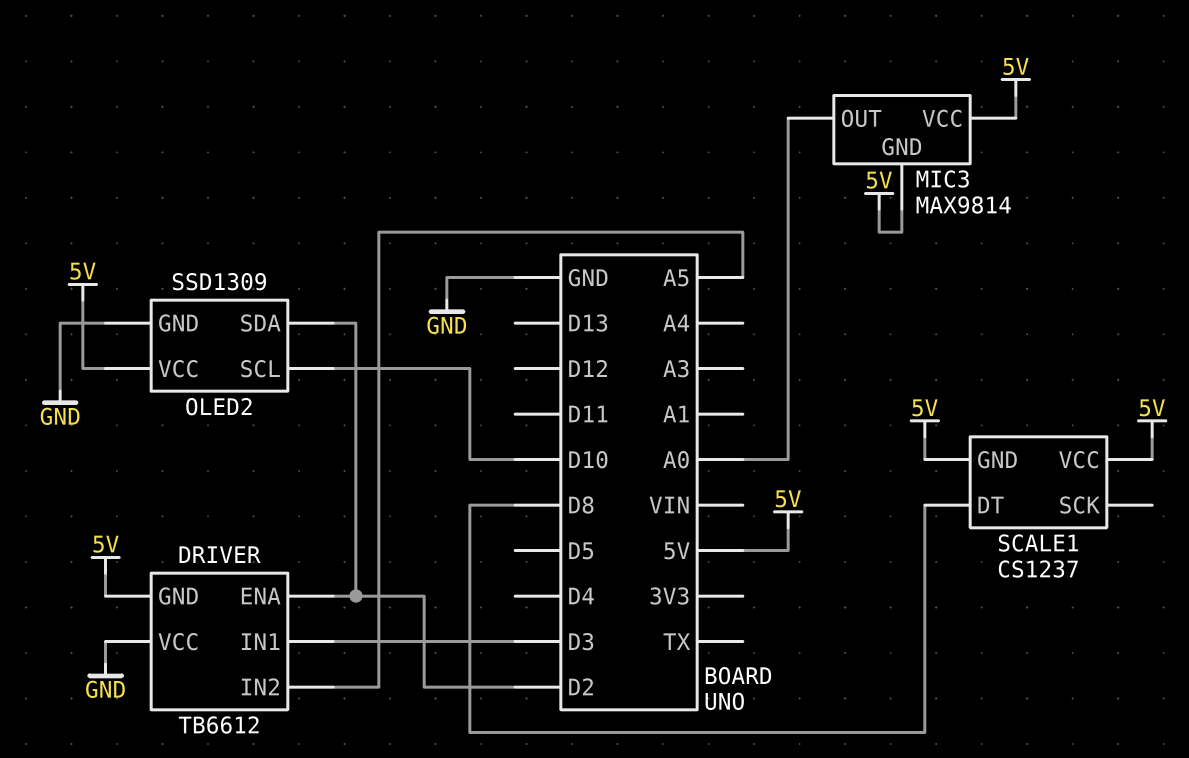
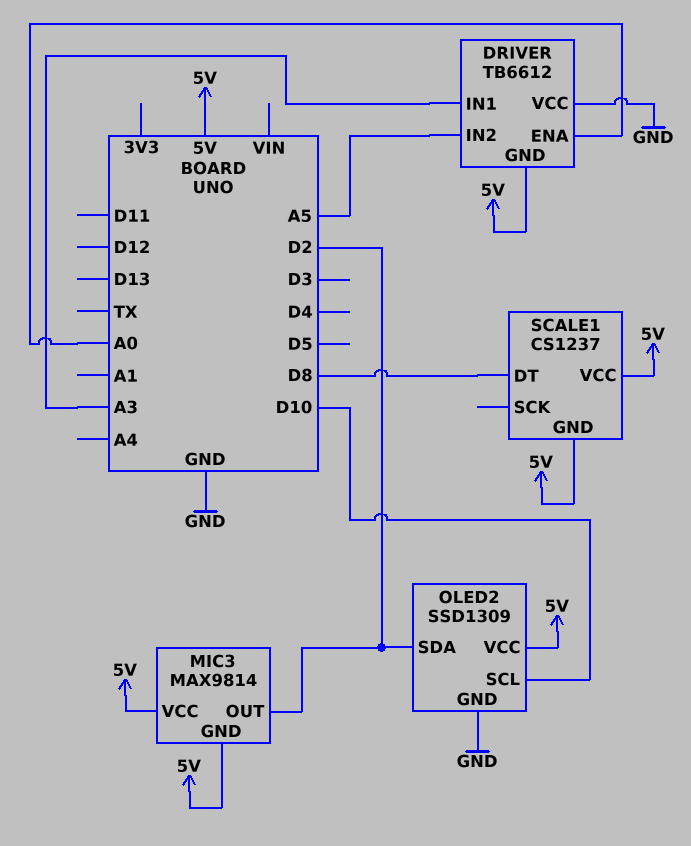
DRIVER pin ENA: D2 -> A0
DRIVER pin IN1: D3 -> A3
MIC3 pin OUT: A0 -> D2

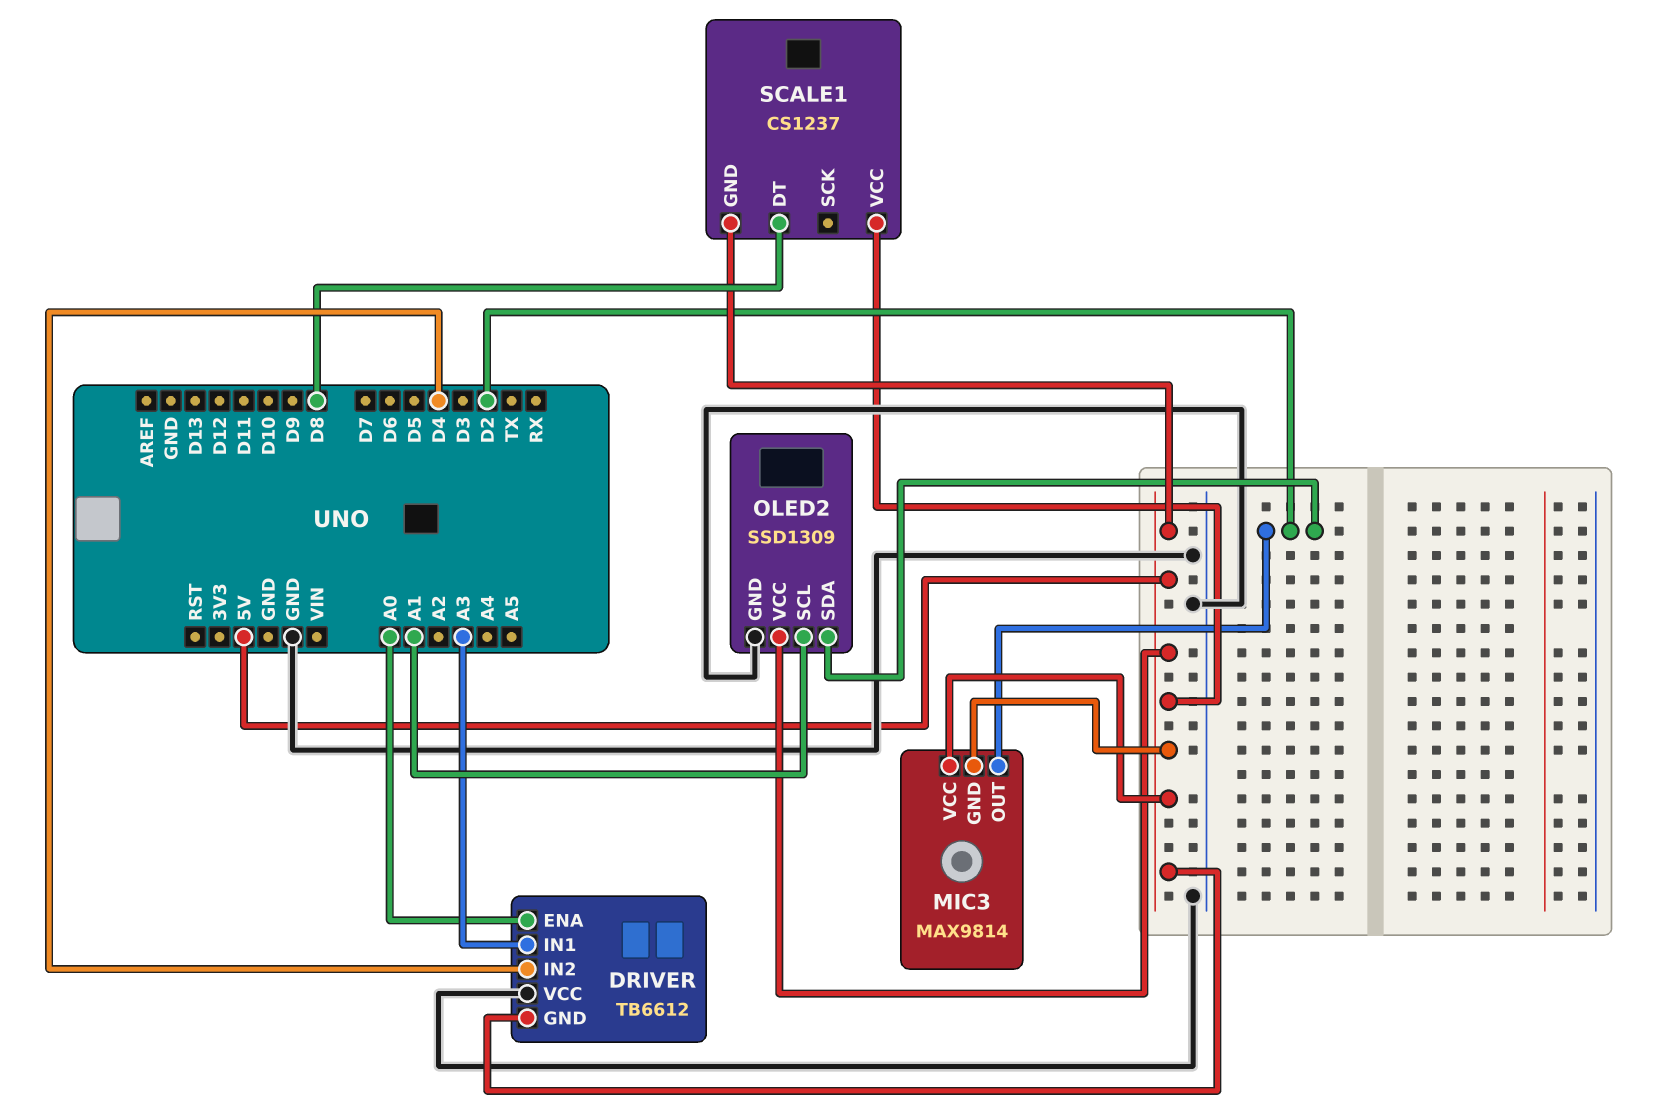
DRIVER pin IN2: A5 -> D4
OLED2 pin SCL: D10 -> A1

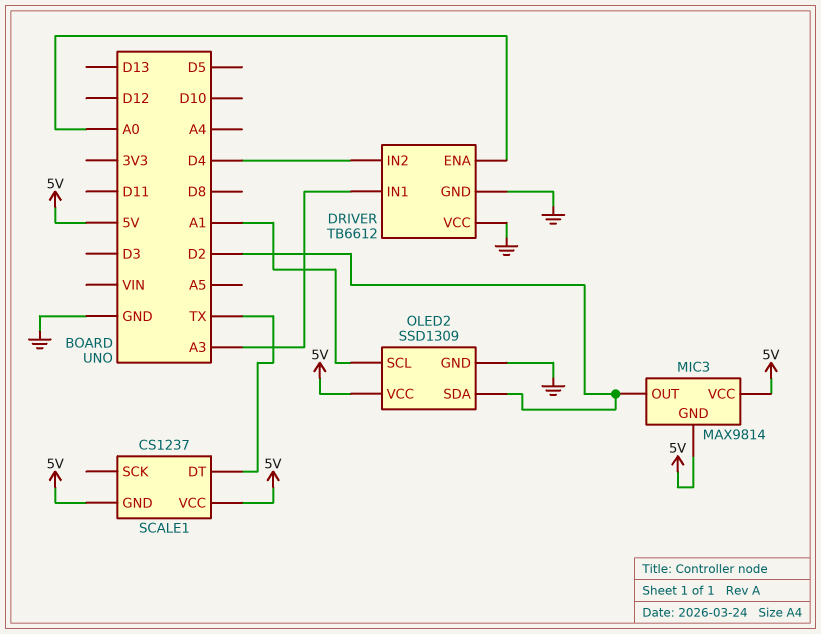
DRIVER pin GND: 5V -> GND
SCALE1 pin DT: D8 -> TX

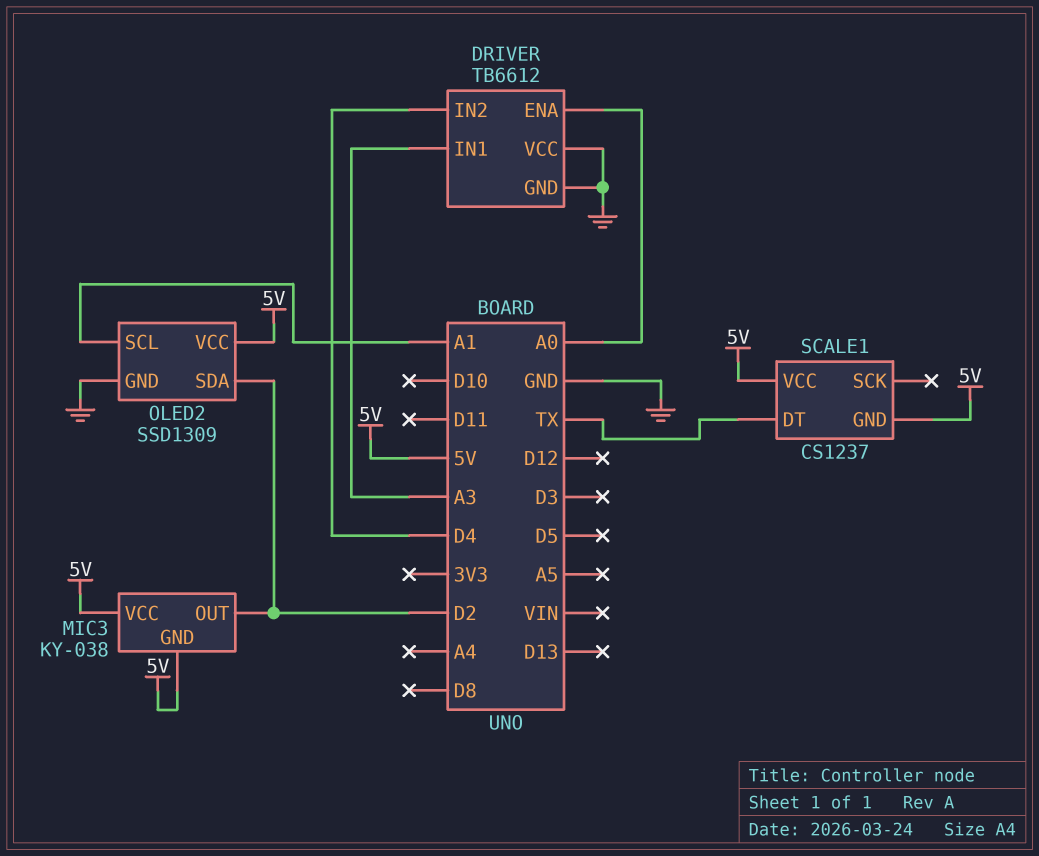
MIC3: MAX9814 -> KY-038

